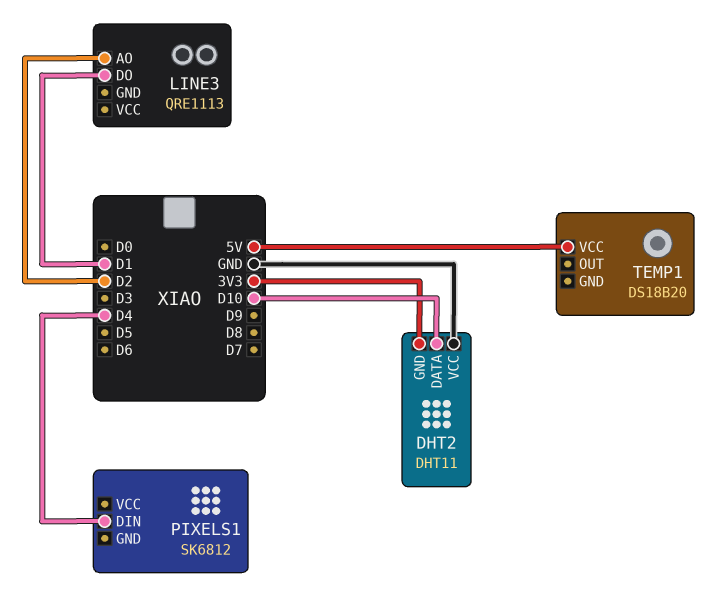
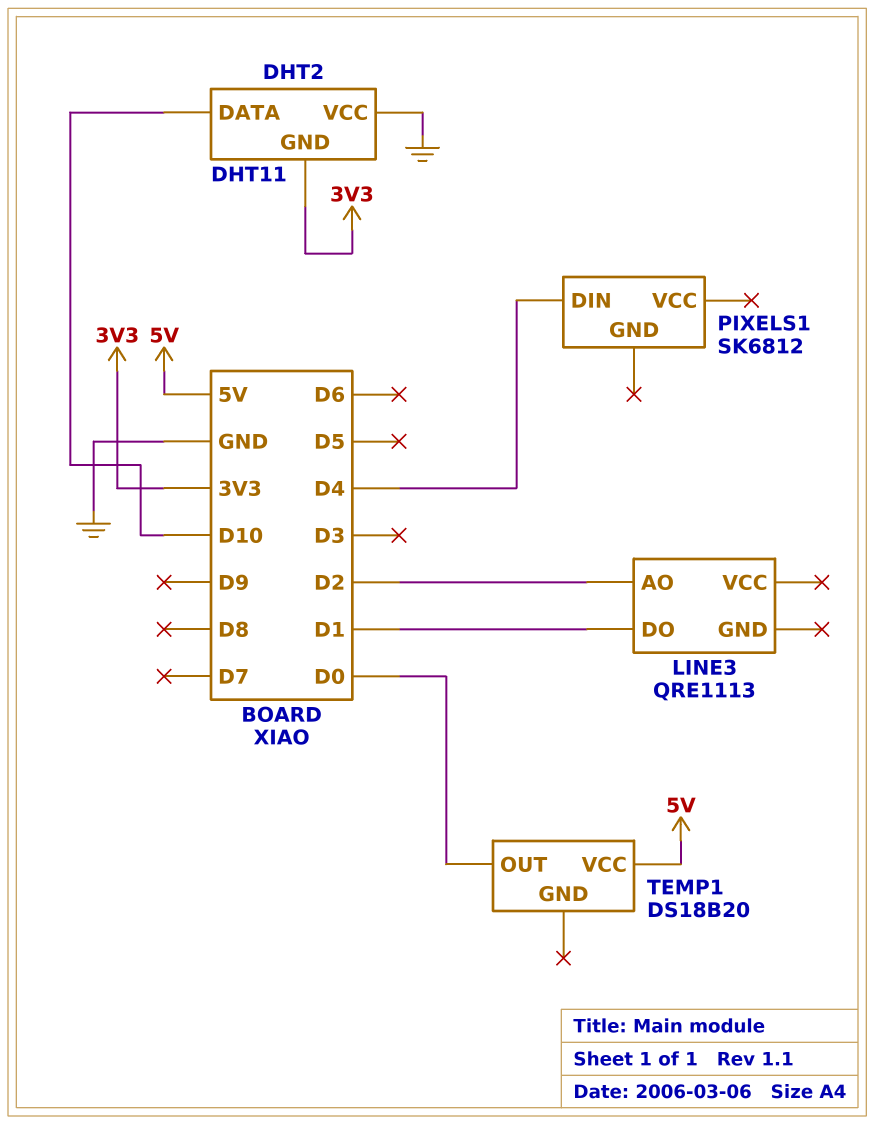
TEMP1 pin OUT: none -> D0

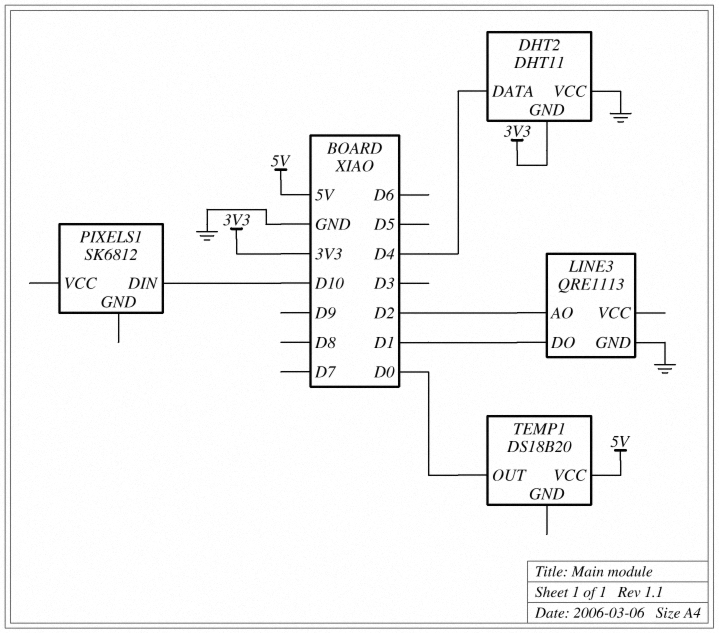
DHT2 pin DATA: D10 -> D4
LINE3 pin GND: none -> GND
PIXELS1 pin DIN: D4 -> D10

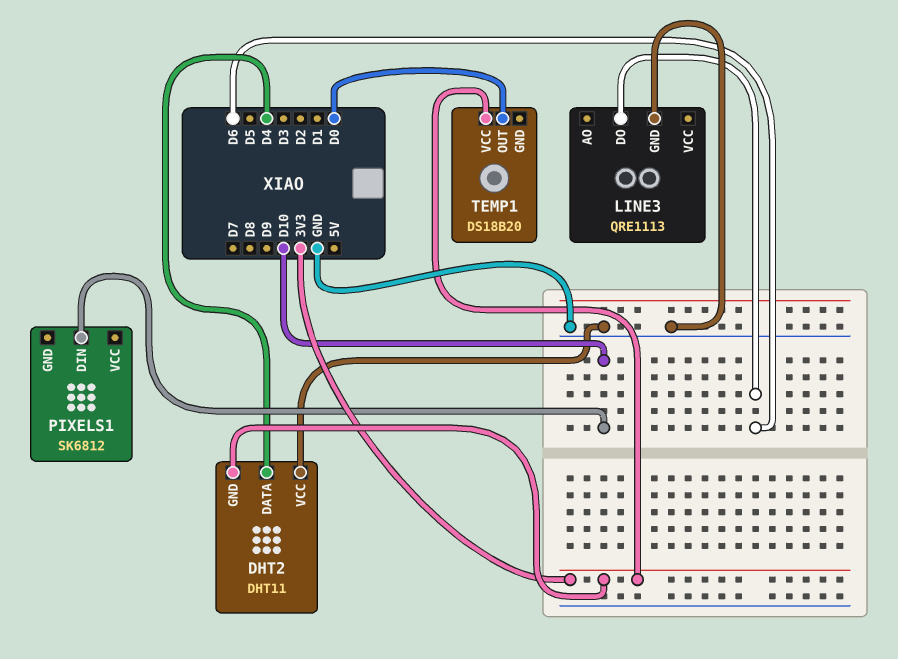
LINE3 pin AO: D2 -> none
LINE3 pin DO: D1 -> D6
TEMP1 pin VCC: 5V -> 3V3

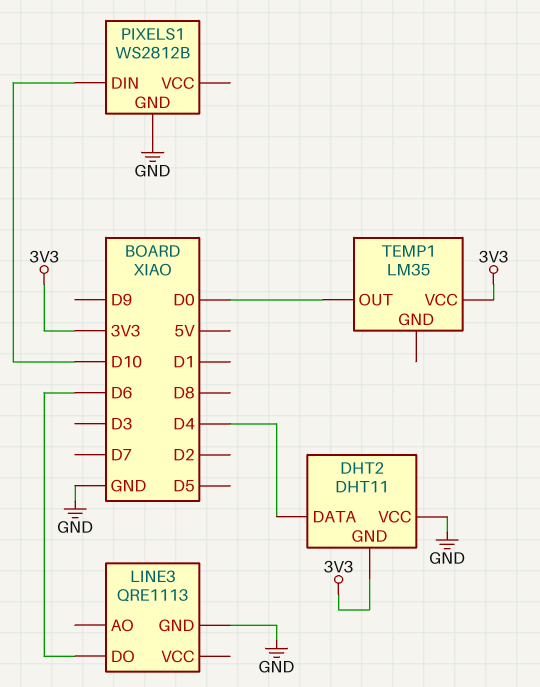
PIXELS1: SK6812 -> WS2812B
PIXELS1 pin GND: none -> GND
TEMP1: DS18B20 -> LM35

